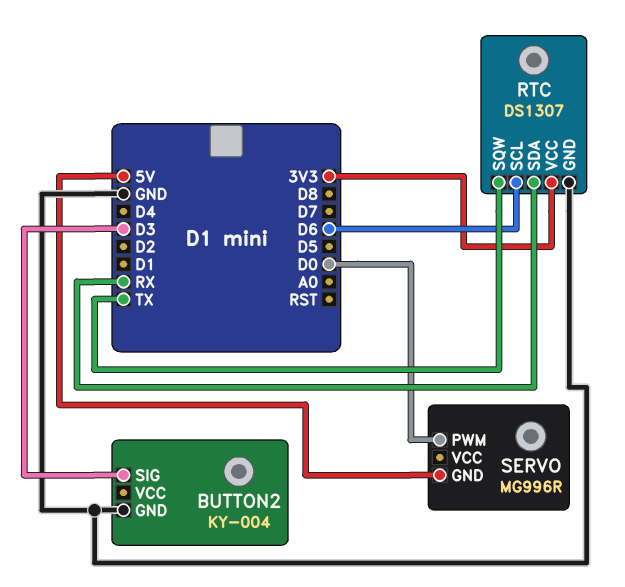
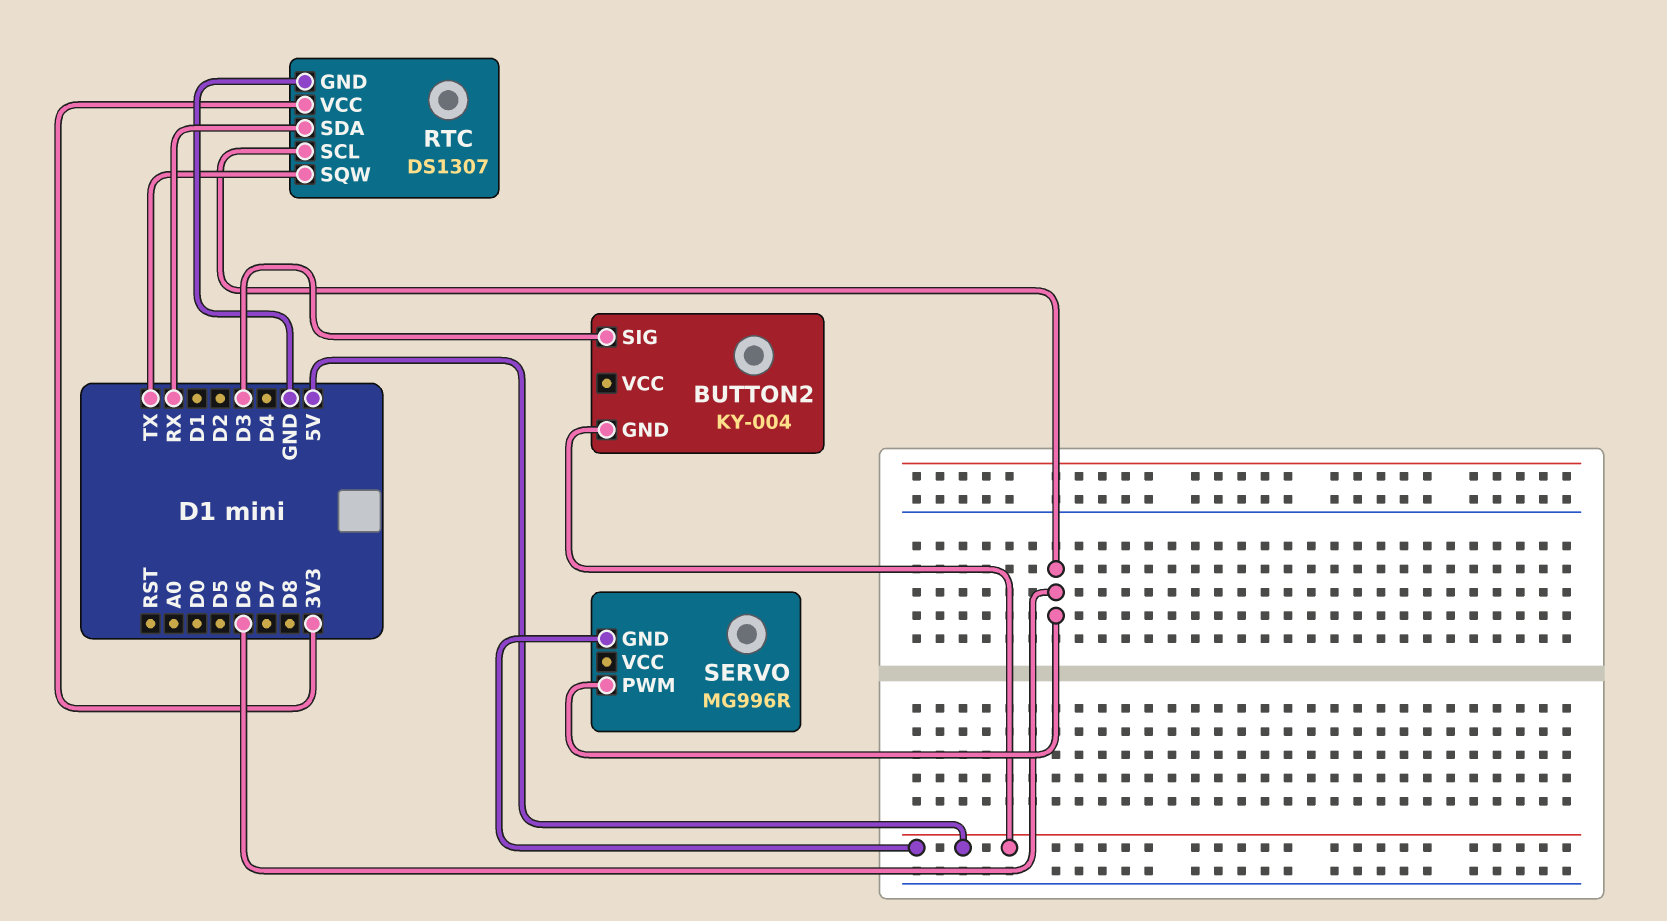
BUTTON2 pin GND: GND -> 5V
SERVO pin PWM: D0 -> D6

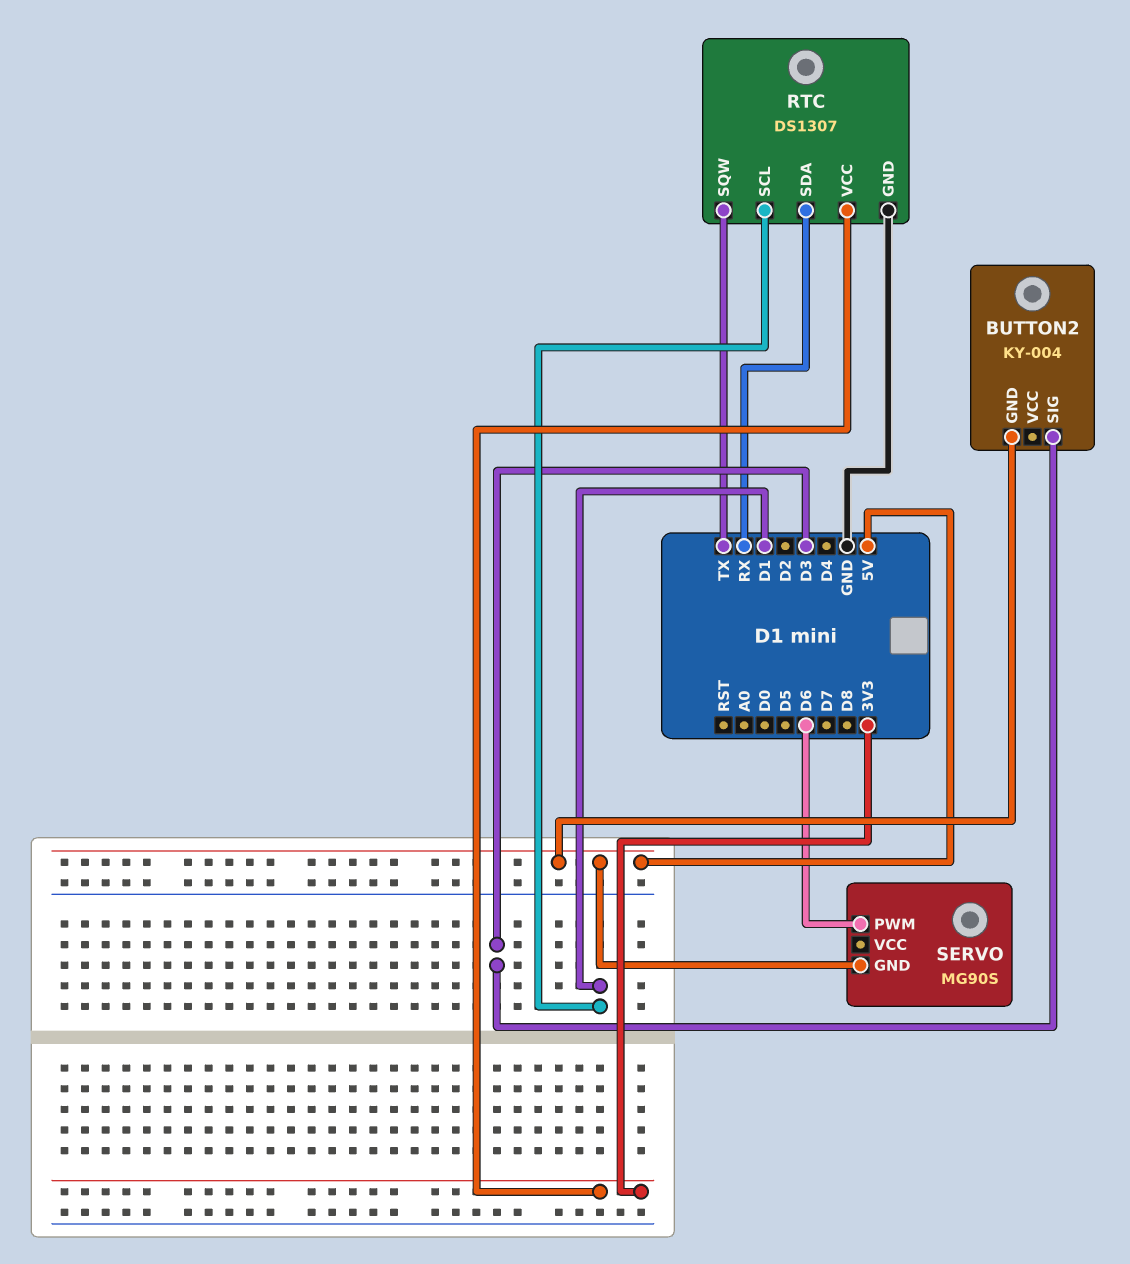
RTC pin SCL: D6 -> D1
SERVO: MG996R -> MG90S

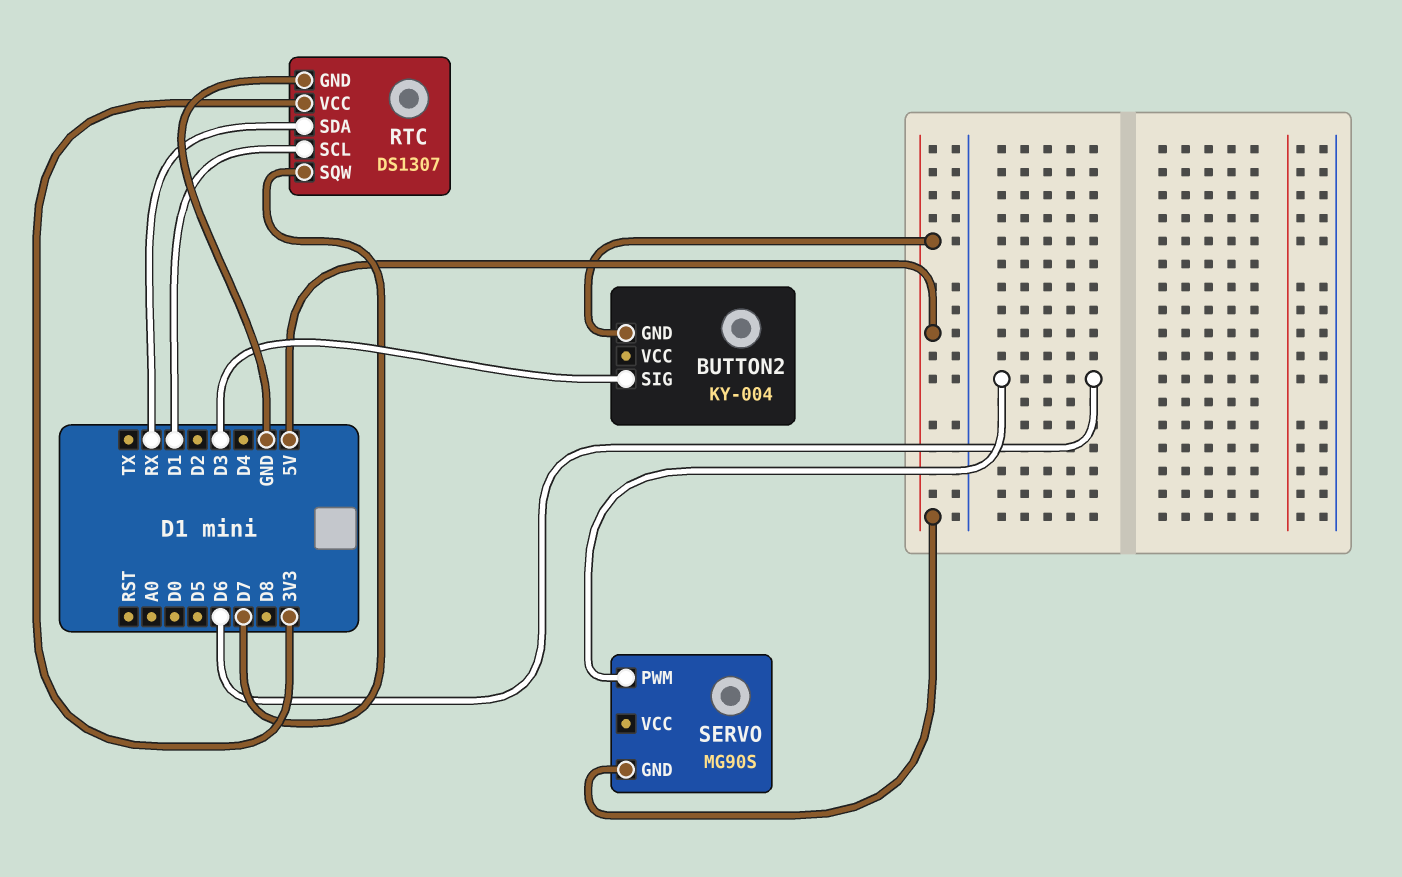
RTC pin SQW: TX -> D7

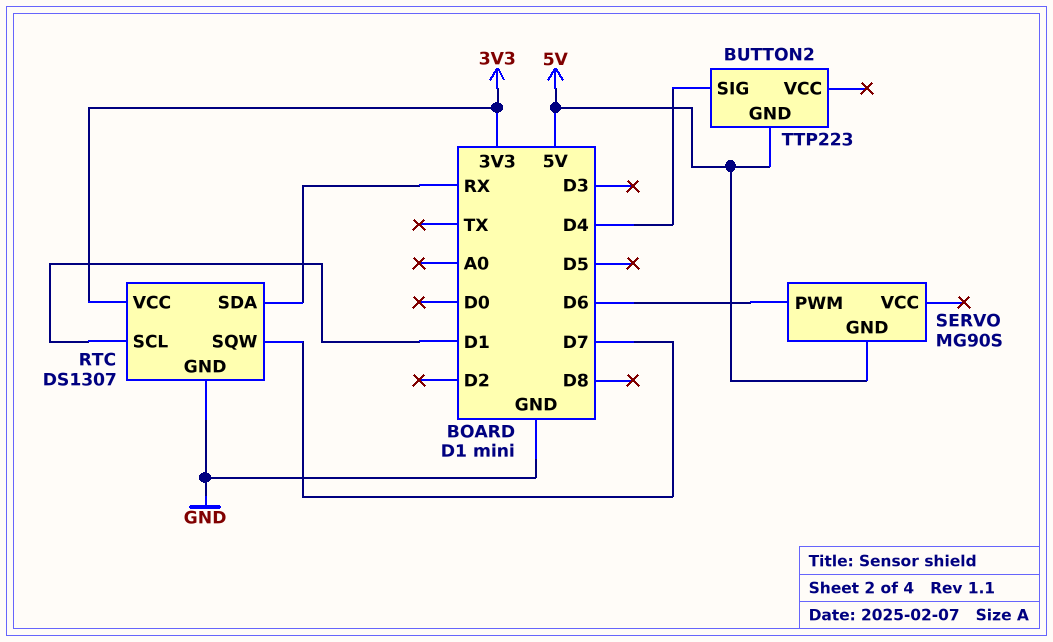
BUTTON2: KY-004 -> TTP223
BUTTON2 pin SIG: D3 -> D4

